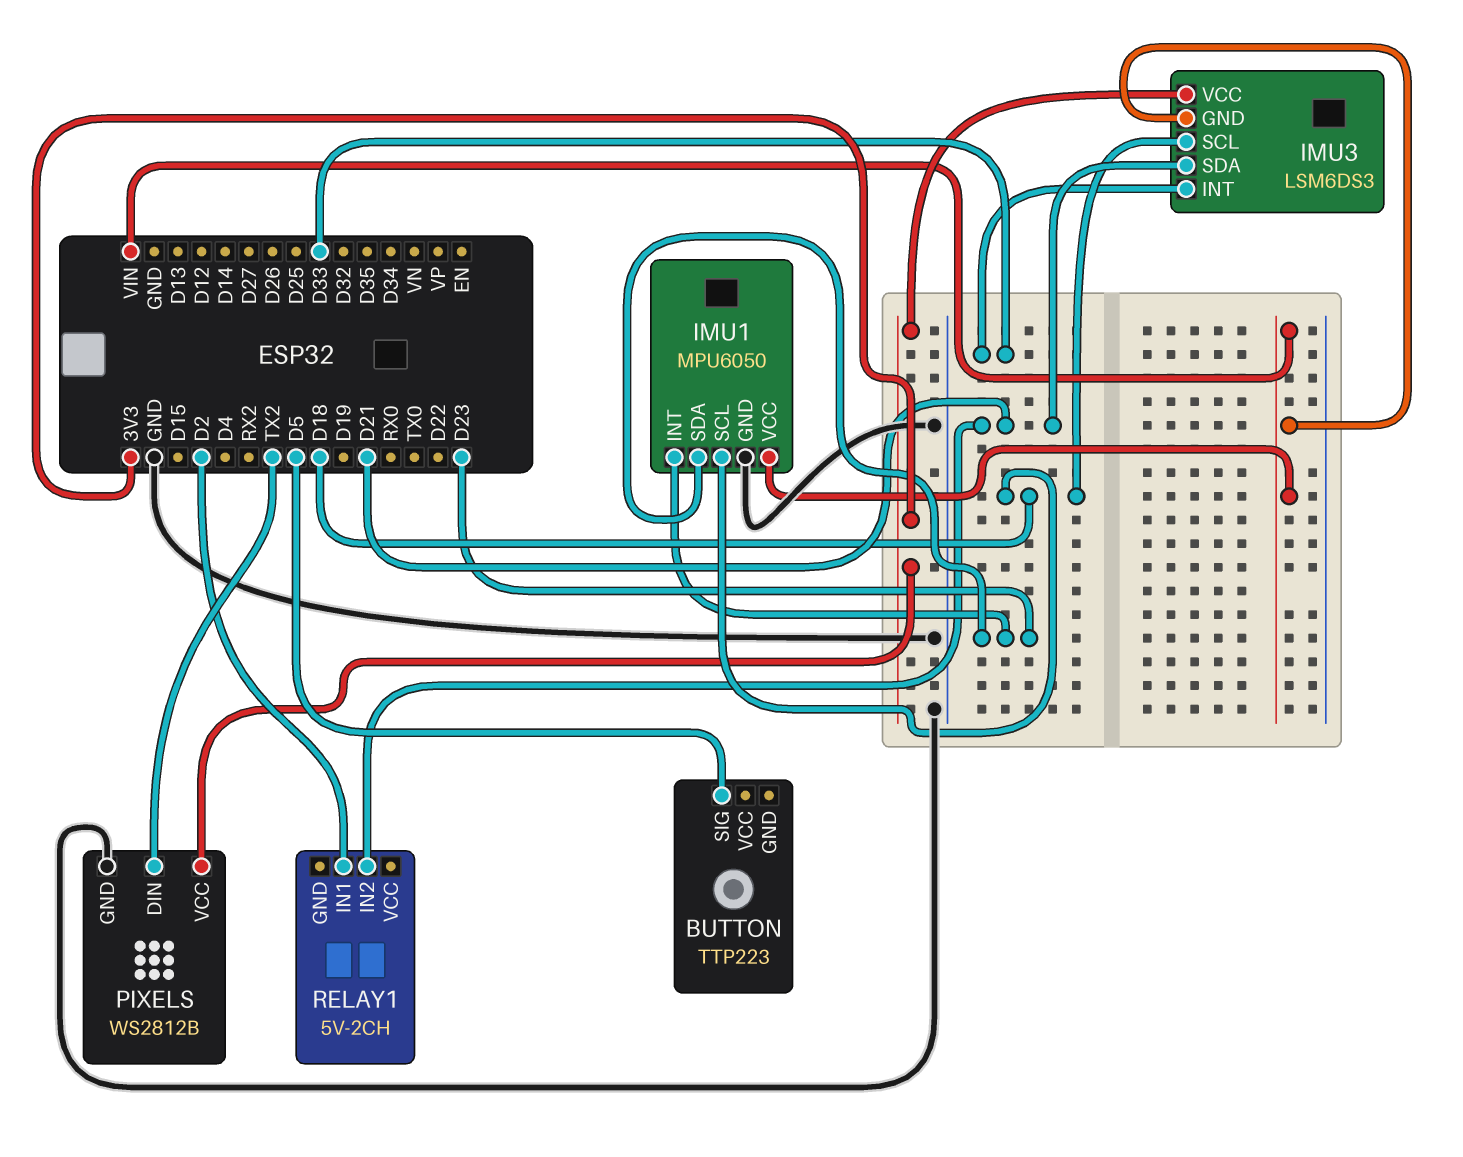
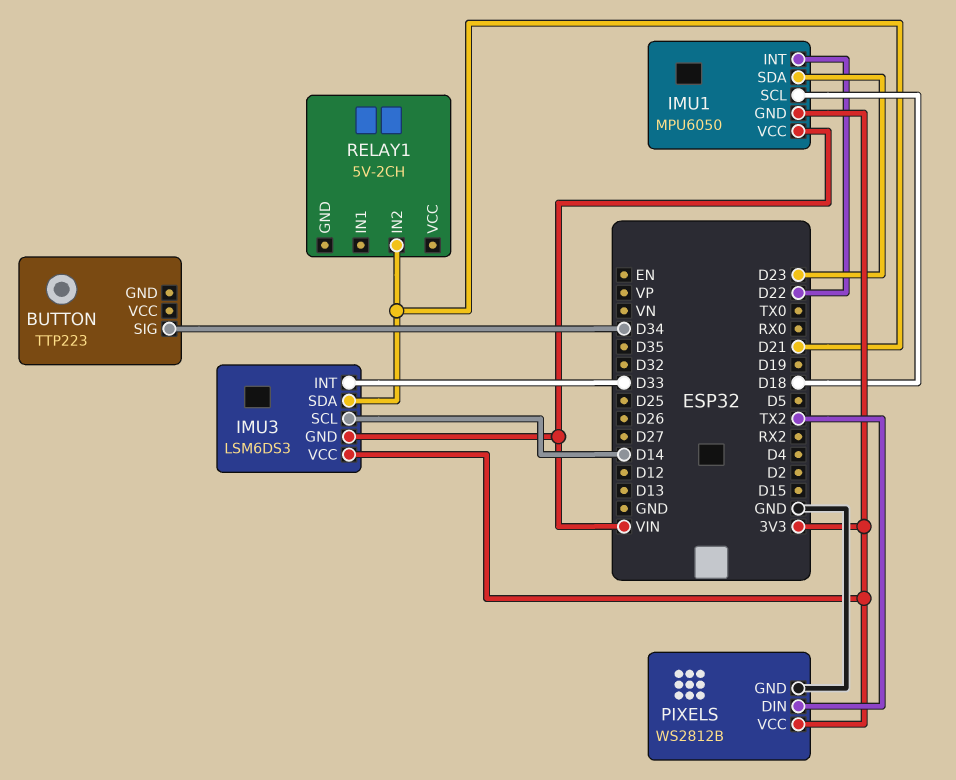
BUTTON pin SIG: D5 -> D34
IMU1 pin GND: GND -> 3V3
IMU1 pin INT: D23 -> D22
IMU3 pin SCL: D18 -> D14
RELAY1 pin IN1: D2 -> none

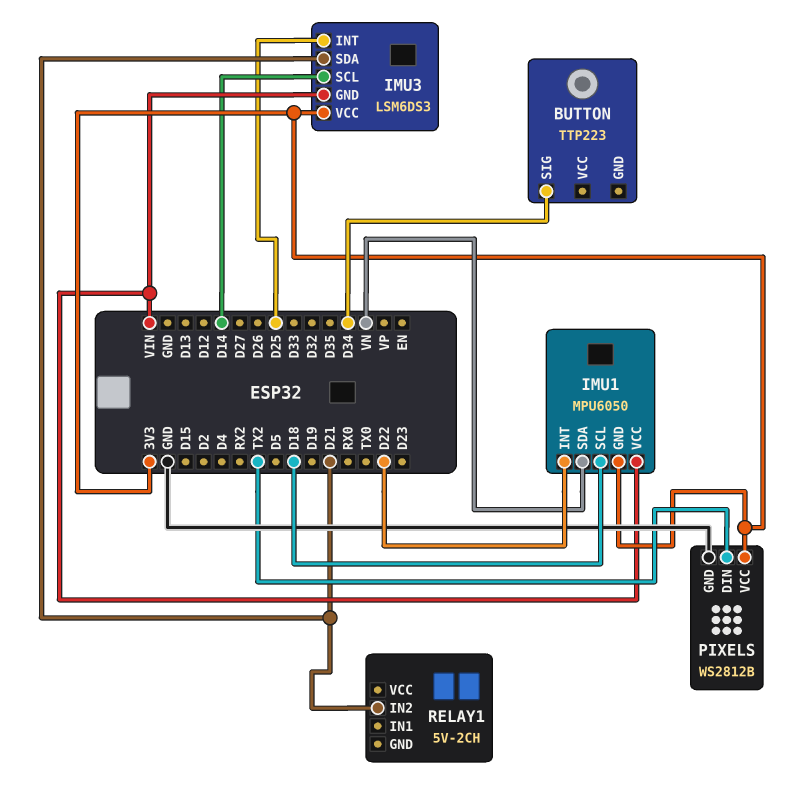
IMU1 pin SDA: D23 -> VN
IMU3 pin INT: D33 -> D25

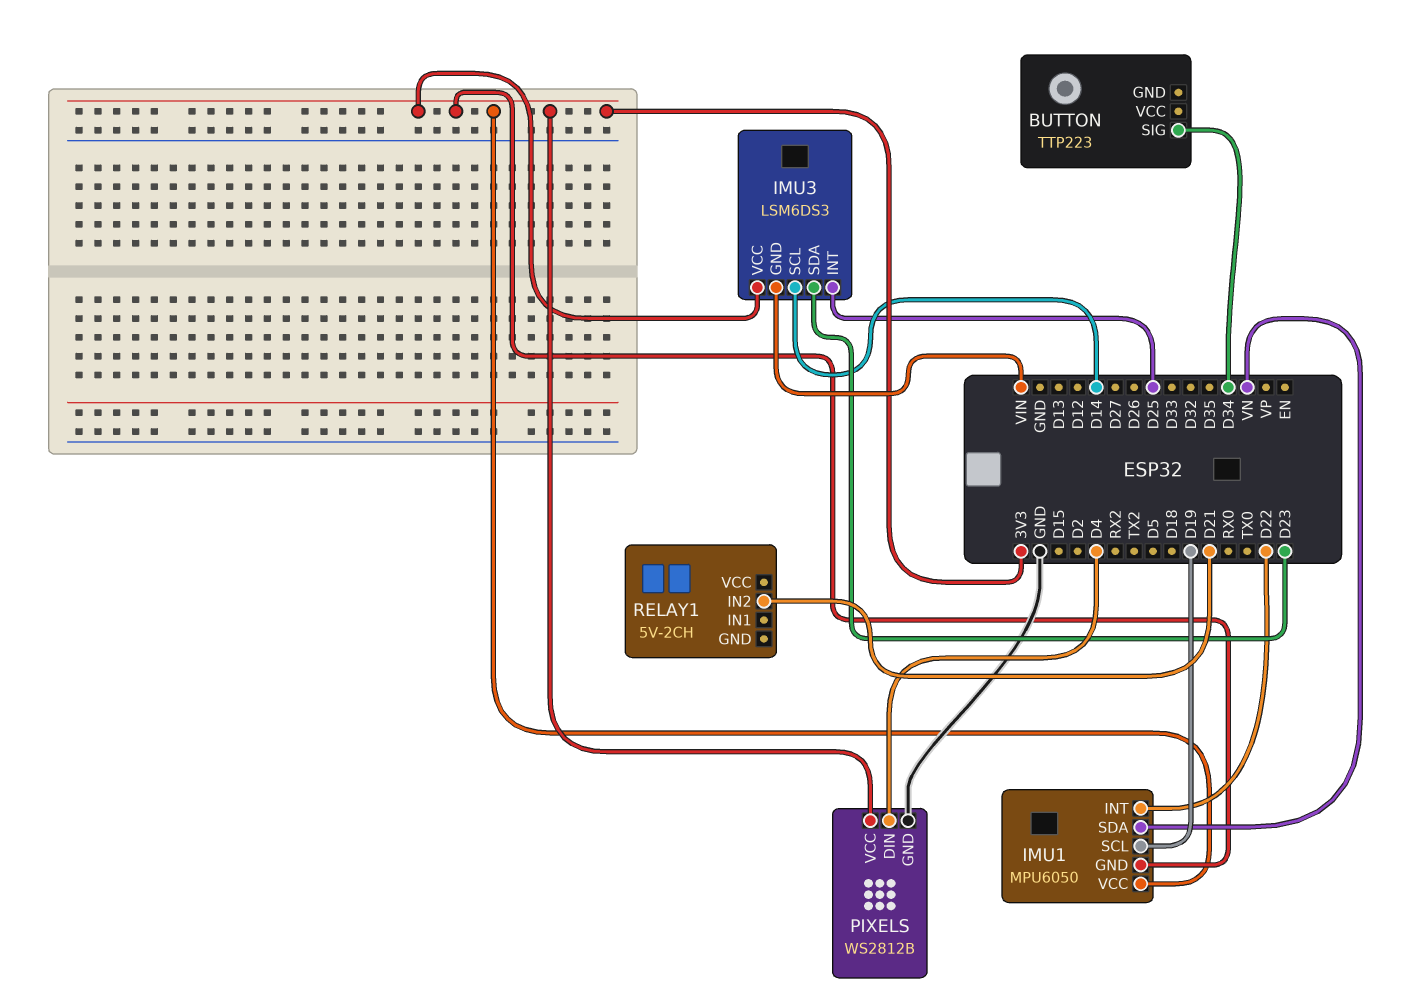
IMU1 pin SCL: D18 -> D19
IMU1 pin VCC: VIN -> 3V3
IMU3 pin SDA: D21 -> D23
PIXELS pin DIN: TX2 -> D4

